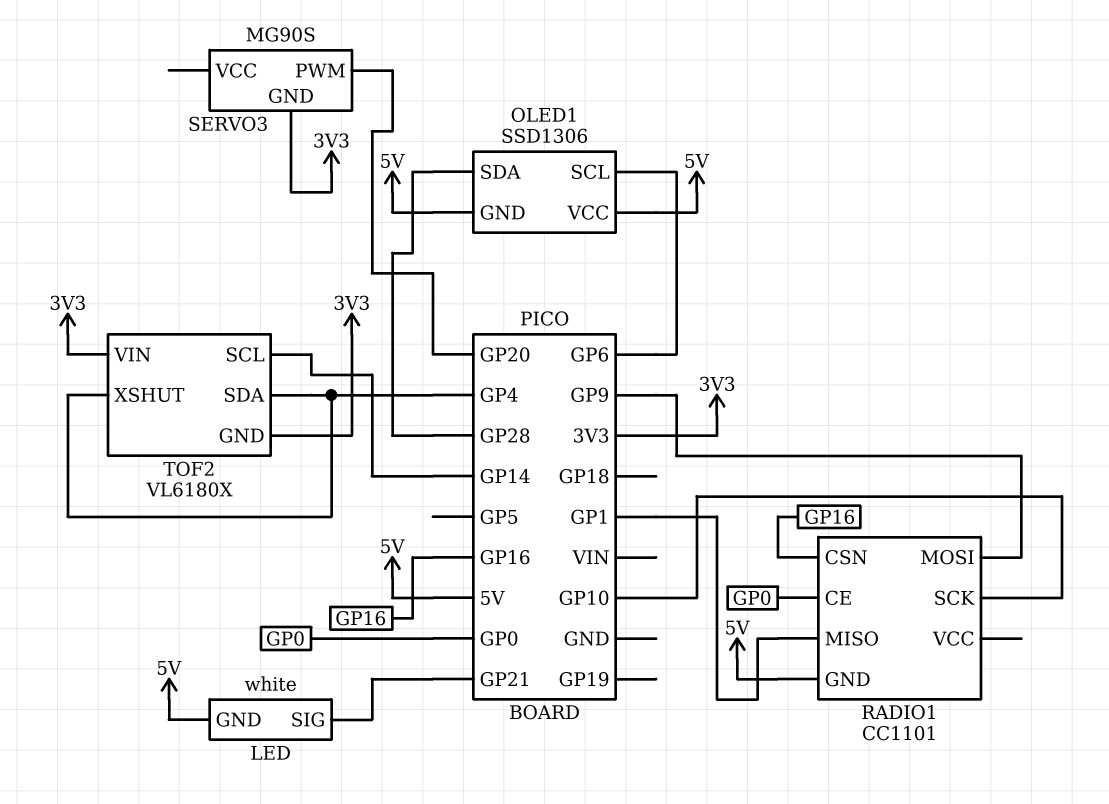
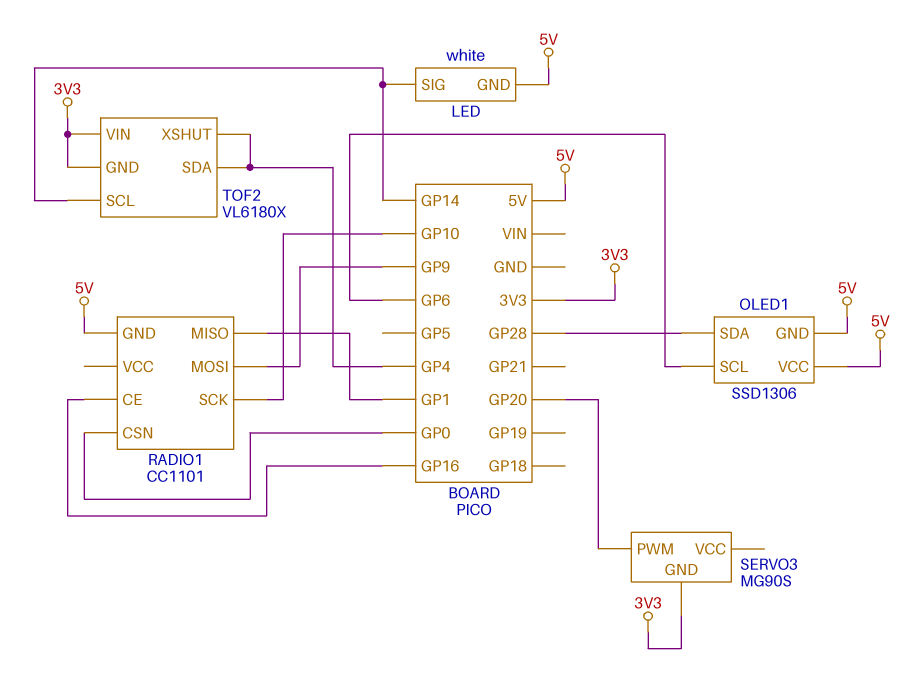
LED pin SIG: GP21 -> GP14
RADIO1 pin CE: GP0 -> GP16
RADIO1 pin CSN: GP16 -> GP0

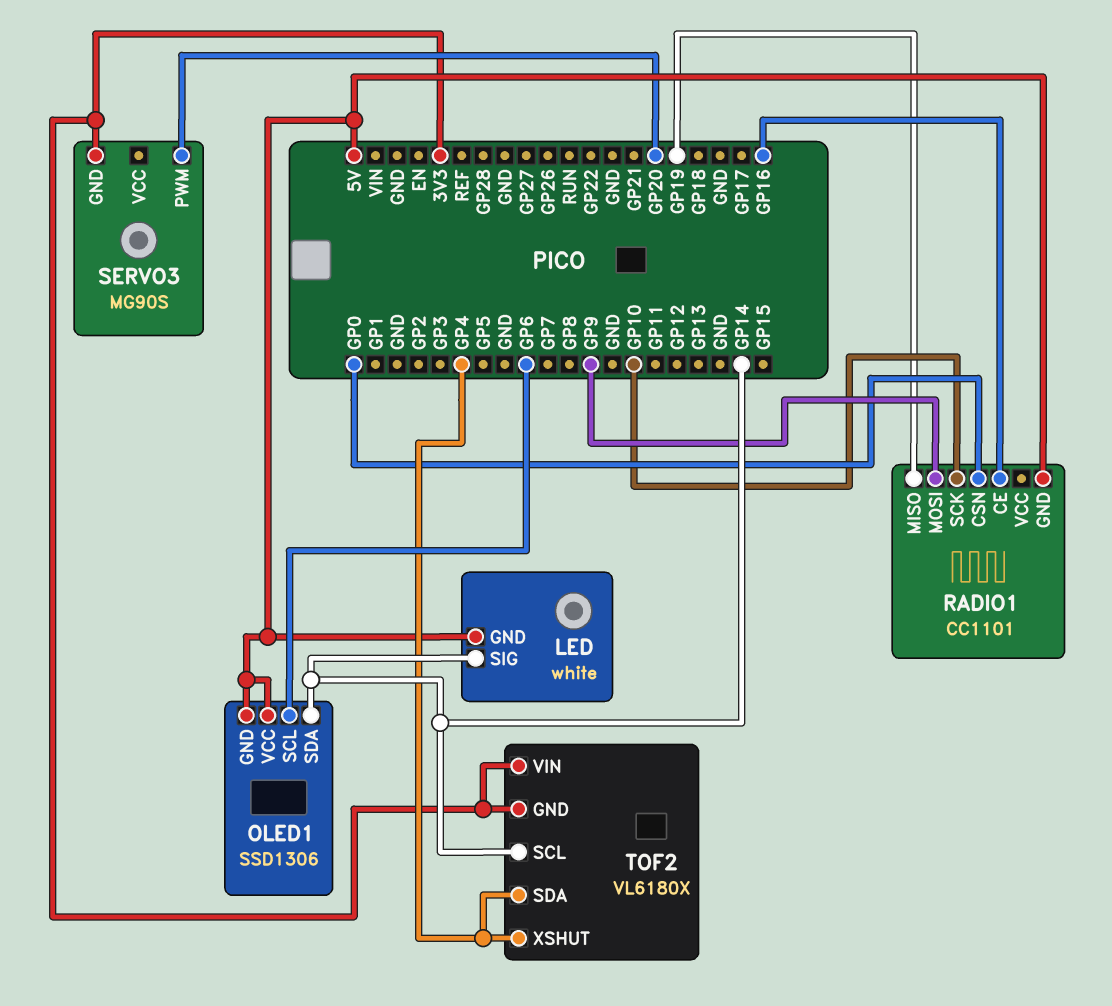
OLED1 pin SDA: GP28 -> GP14
RADIO1 pin MISO: GP1 -> GP19

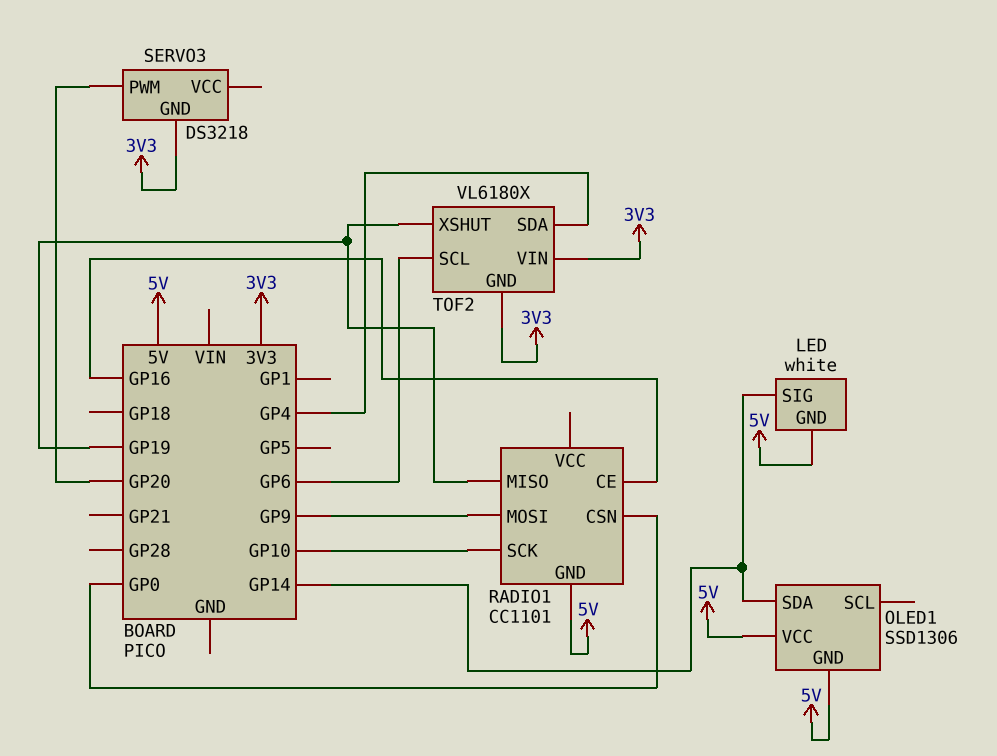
OLED1 pin SCL: GP6 -> none
SERVO3: MG90S -> DS3218
TOF2 pin SCL: GP14 -> GP6
TOF2 pin XSHUT: GP4 -> GP19

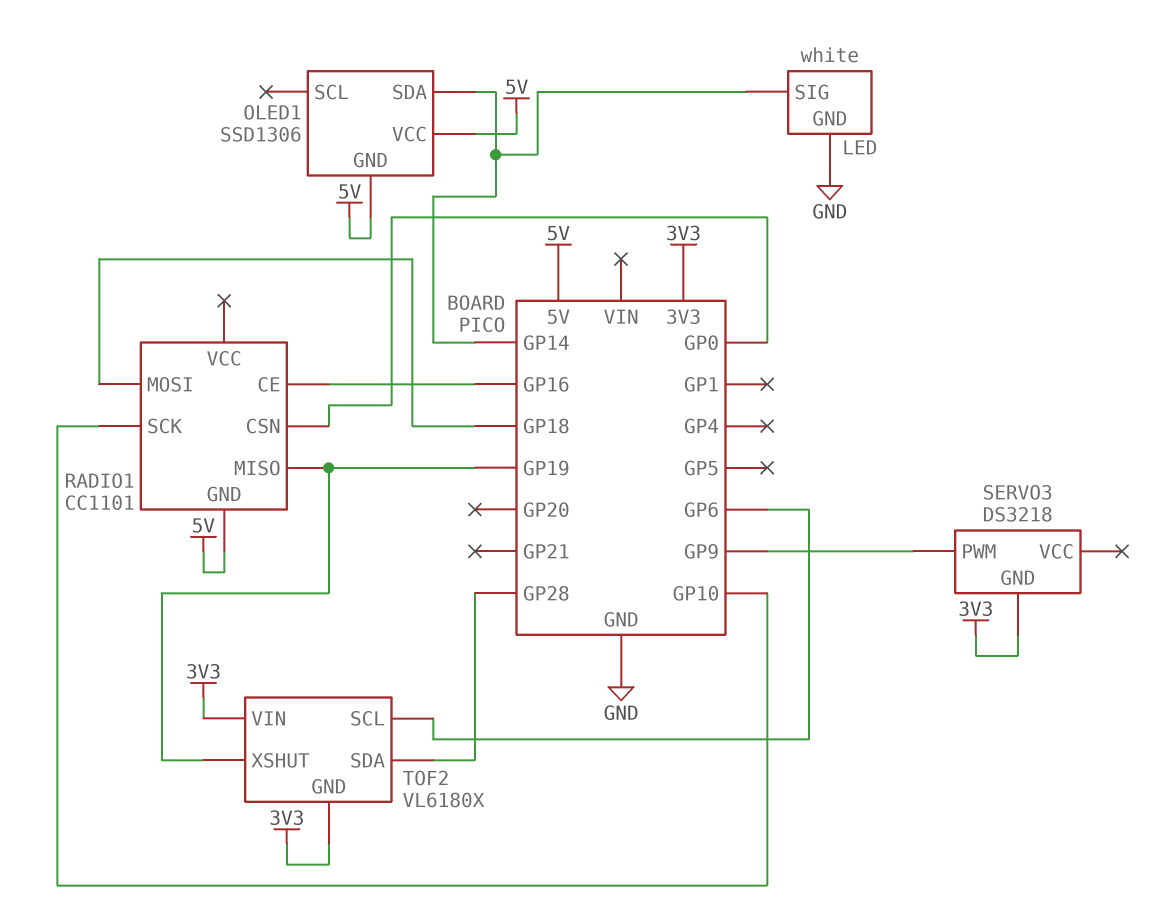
LED pin GND: 5V -> GND
RADIO1 pin MOSI: GP9 -> GP18
SERVO3 pin PWM: GP20 -> GP9
TOF2 pin SDA: GP4 -> GP28

